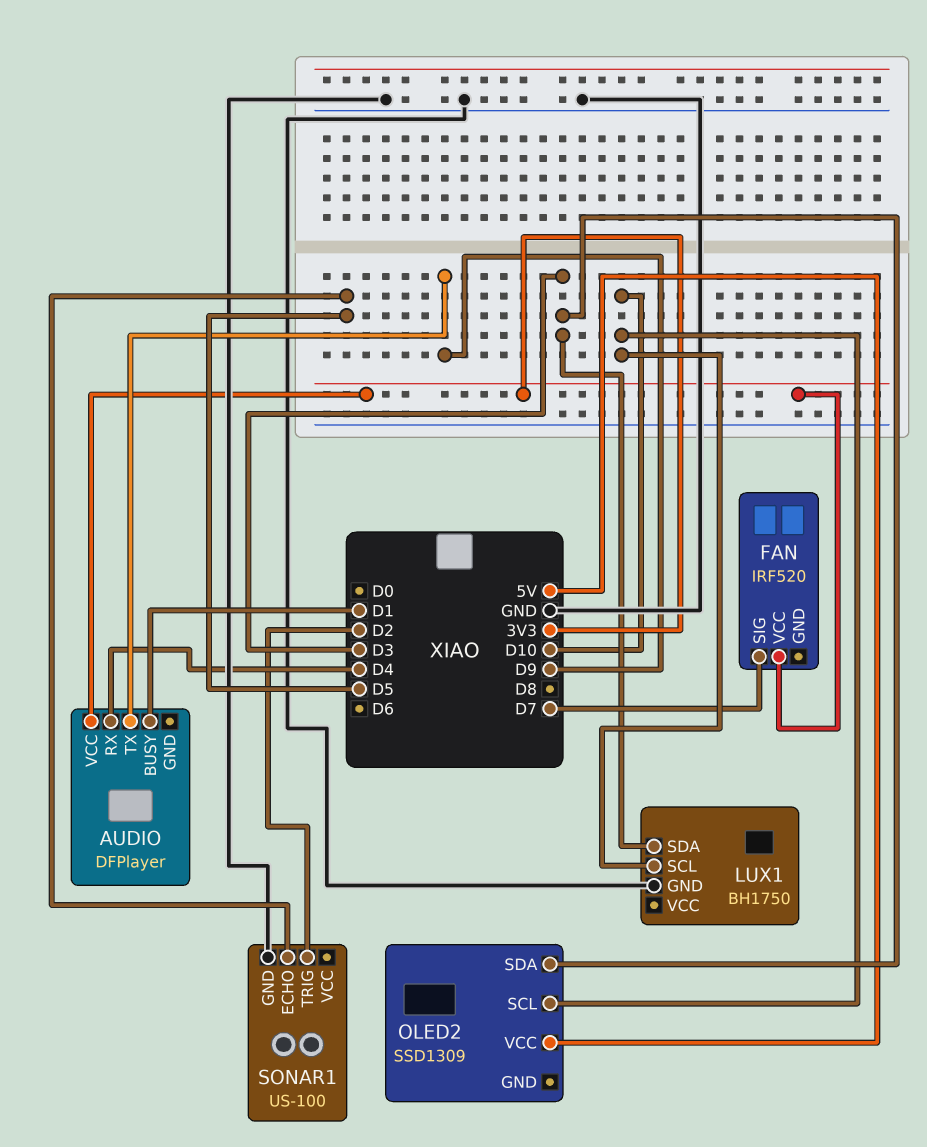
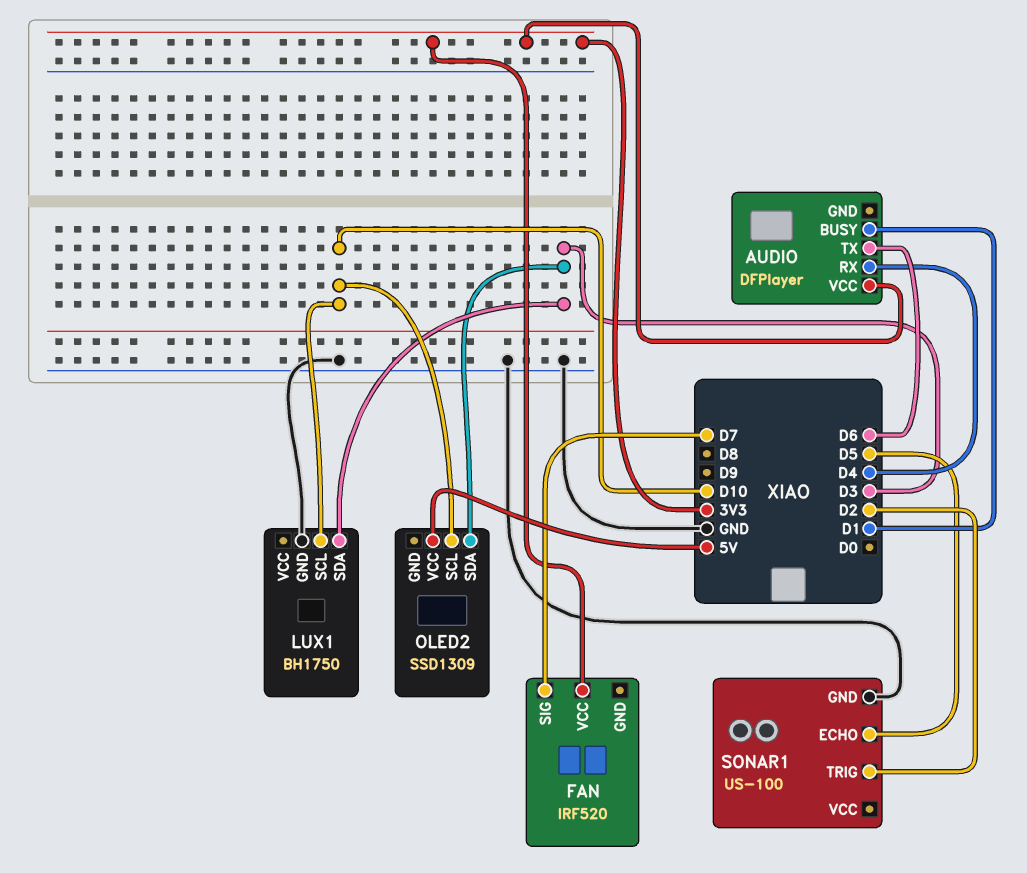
AUDIO pin TX: D9 -> D6

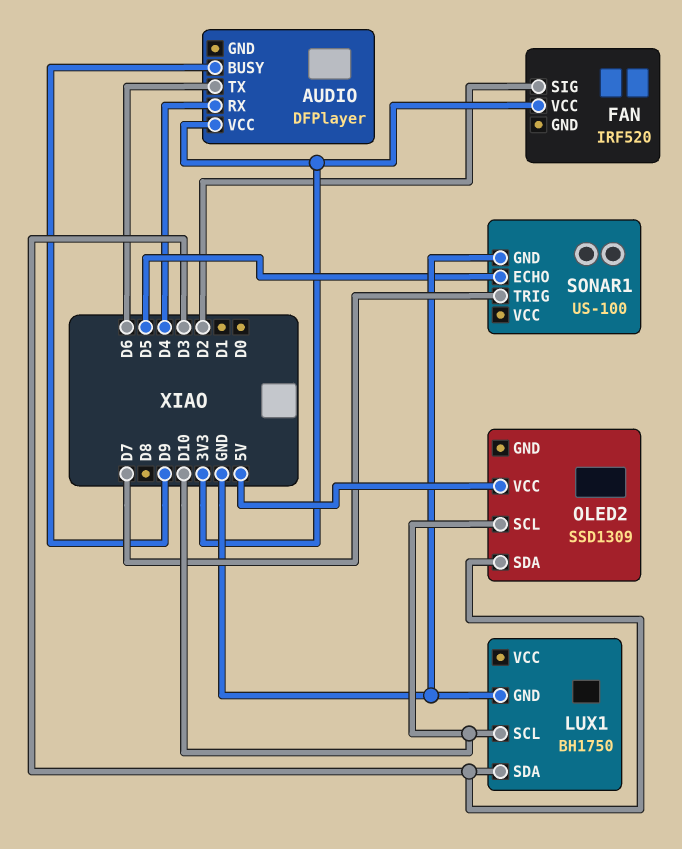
AUDIO pin BUSY: D1 -> D9
FAN pin SIG: D7 -> D2
SONAR1 pin TRIG: D2 -> D7

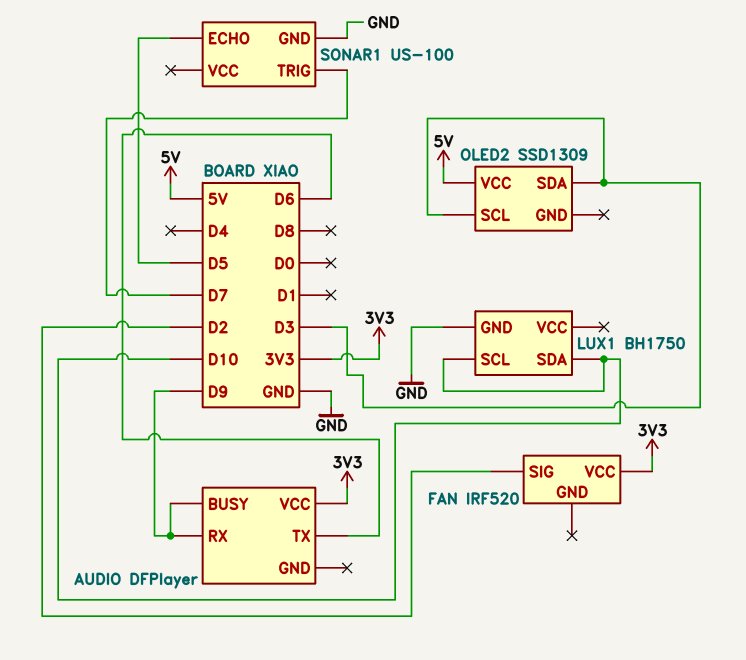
AUDIO pin RX: D4 -> D9
LUX1 pin SDA: D3 -> D10
OLED2 pin SCL: D10 -> D3

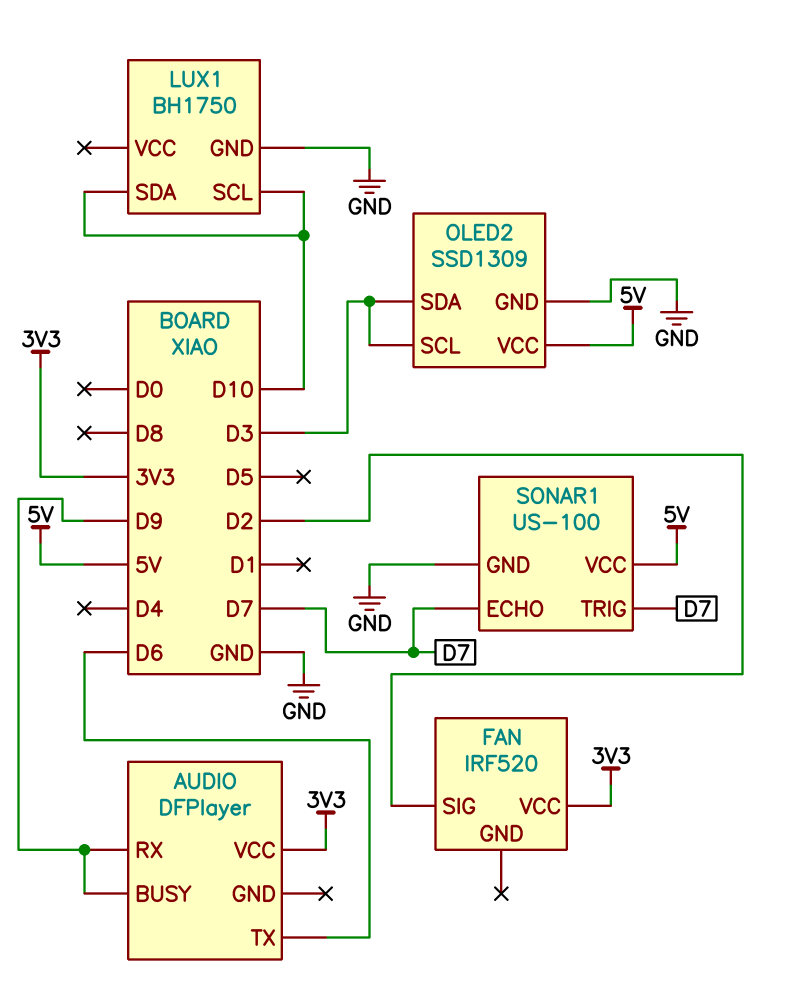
OLED2 pin GND: none -> GND
SONAR1 pin ECHO: D5 -> D7
SONAR1 pin VCC: none -> 5V

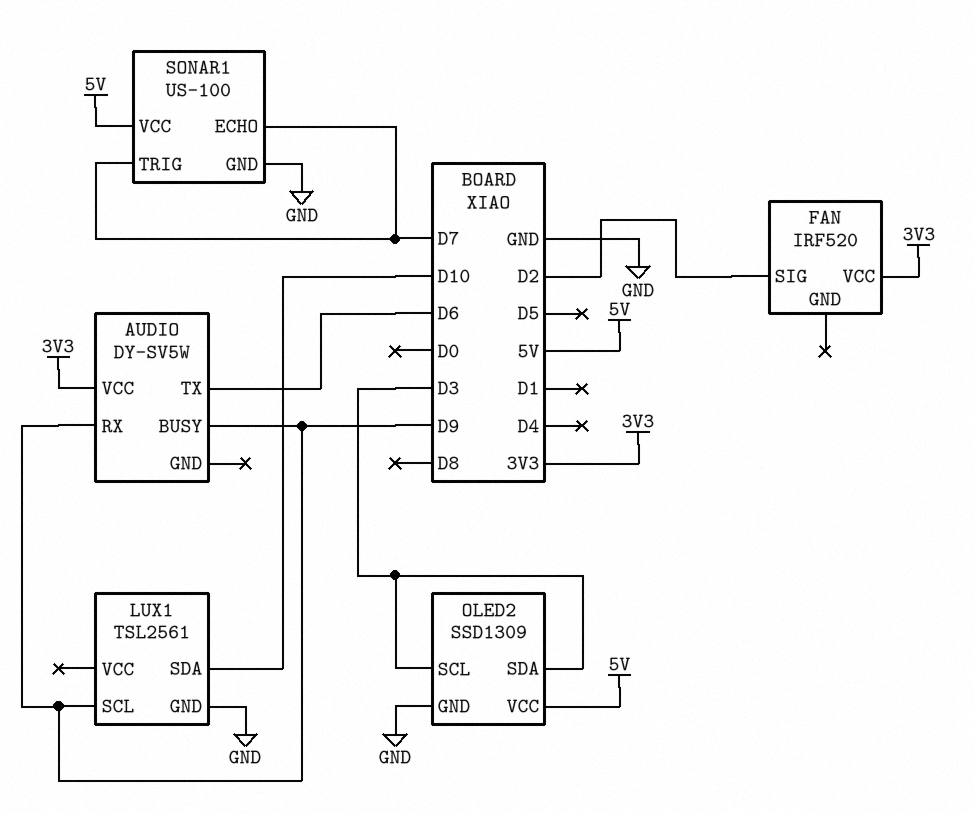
AUDIO: DFPlayer -> DY-SV5W
LUX1: BH1750 -> TSL2561
LUX1 pin SCL: D10 -> D9

